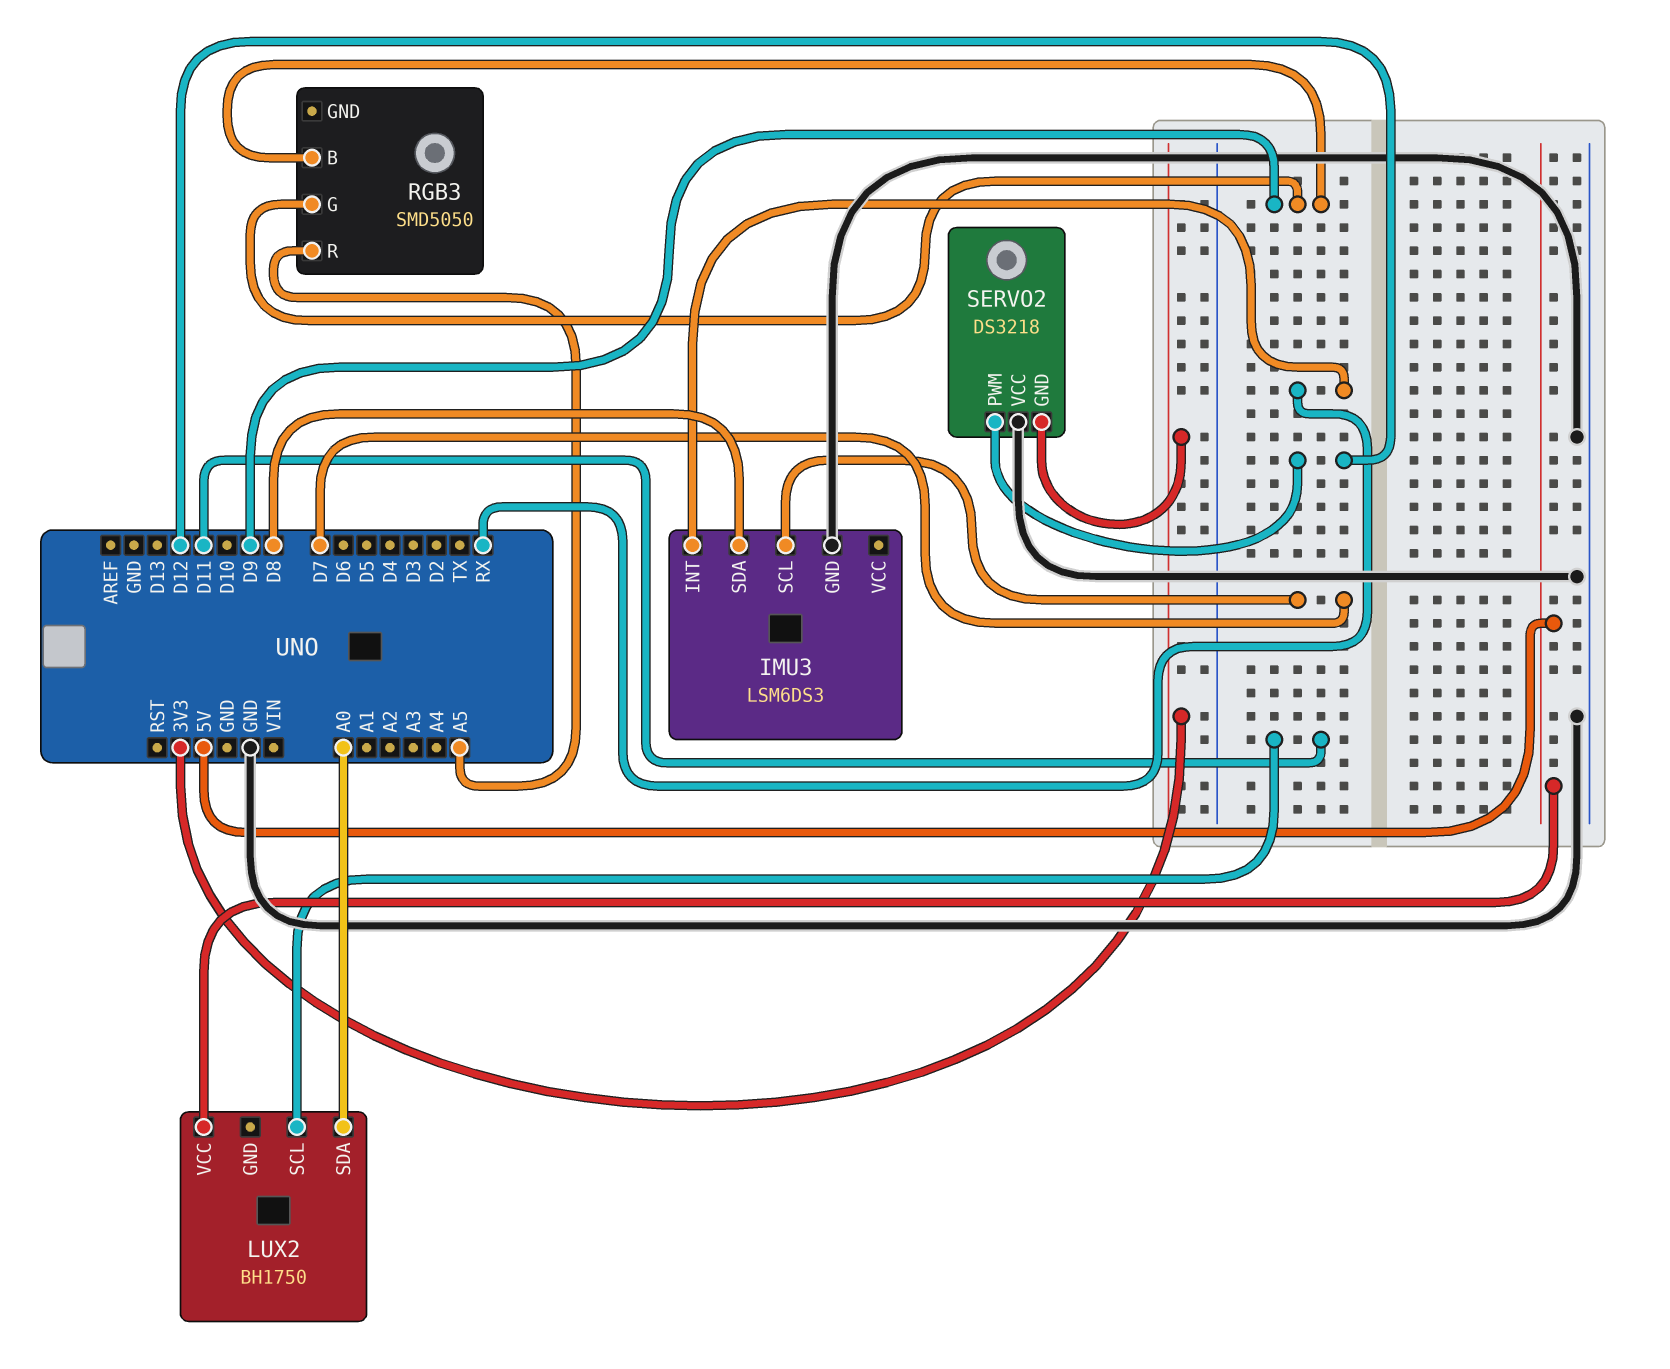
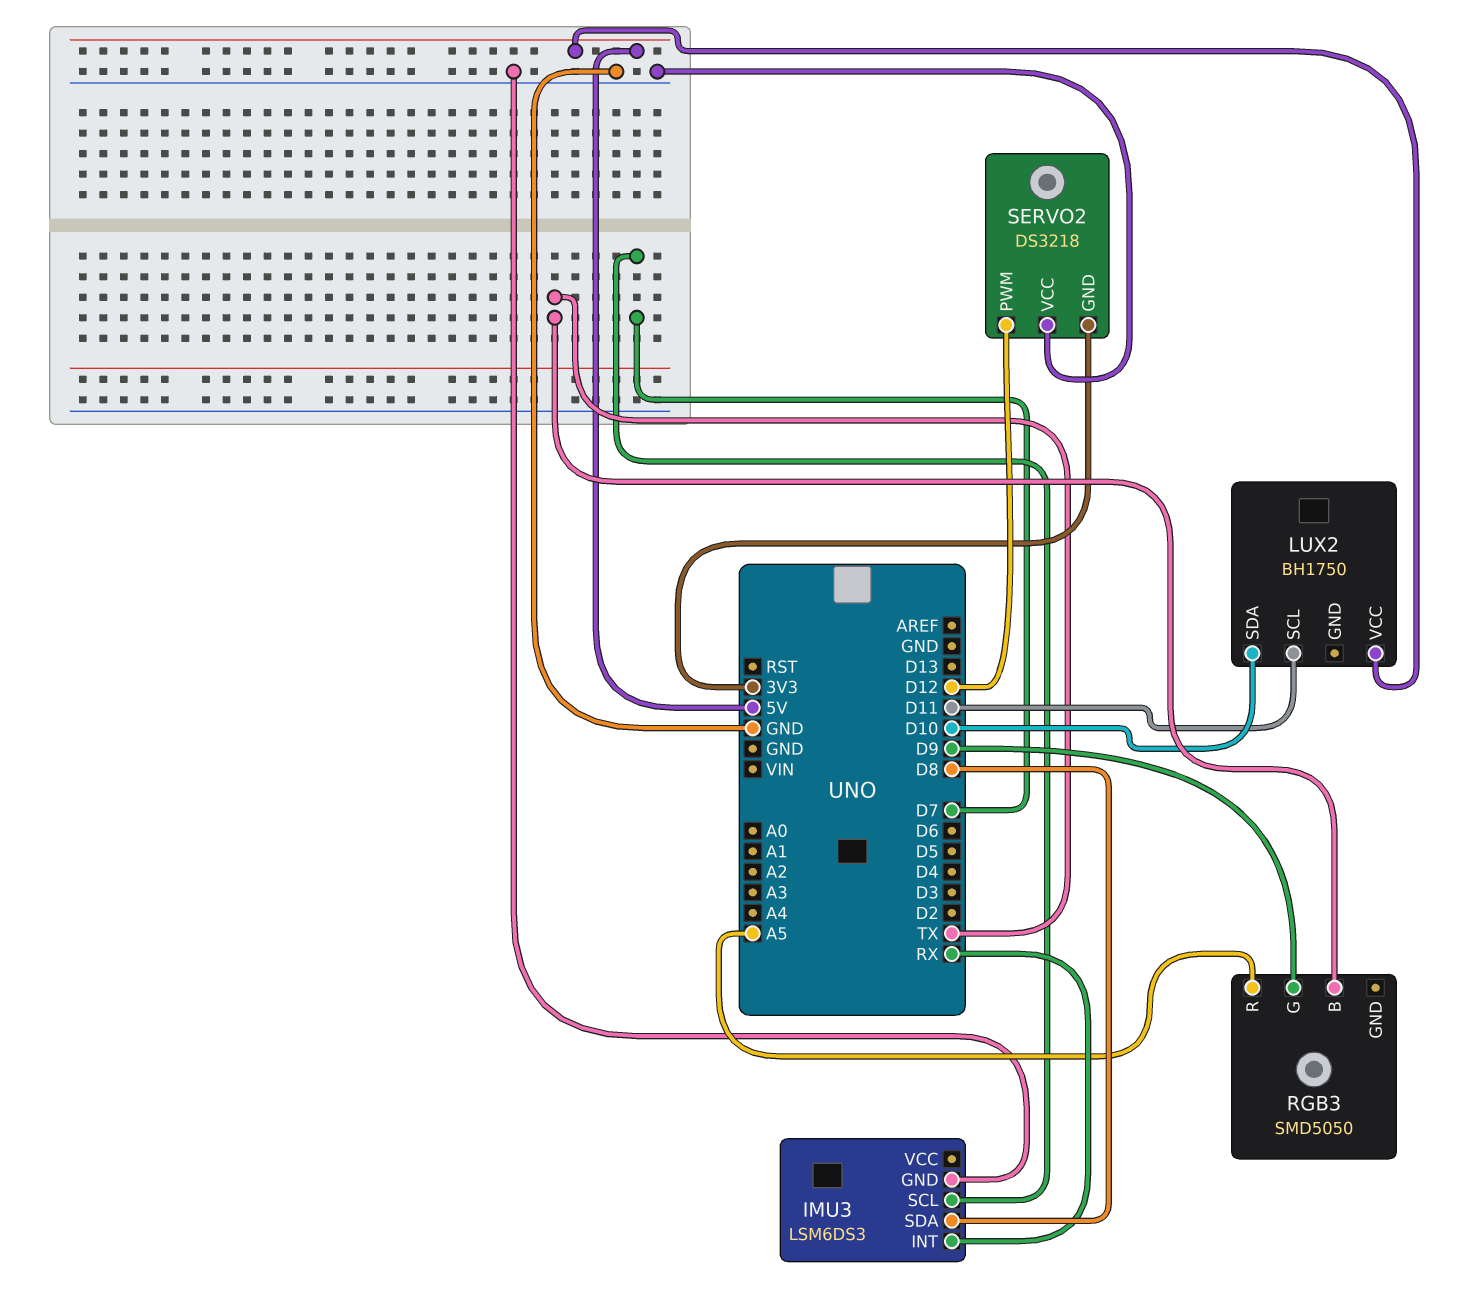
LUX2 pin SDA: A0 -> D10
RGB3 pin B: D9 -> TX

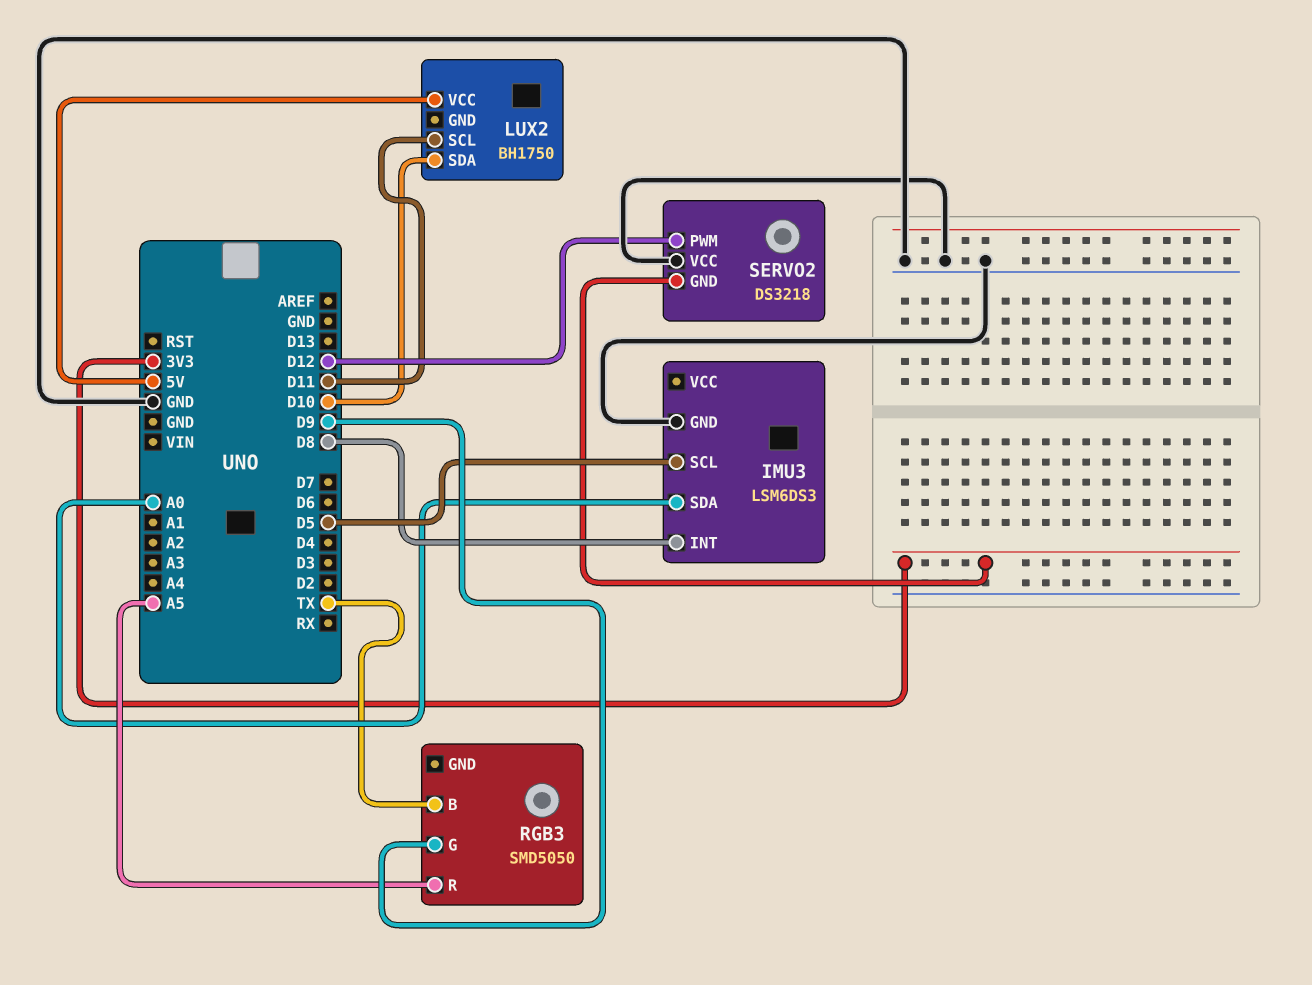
IMU3 pin INT: RX -> D8
IMU3 pin SCL: D7 -> D5
IMU3 pin SDA: D8 -> A0

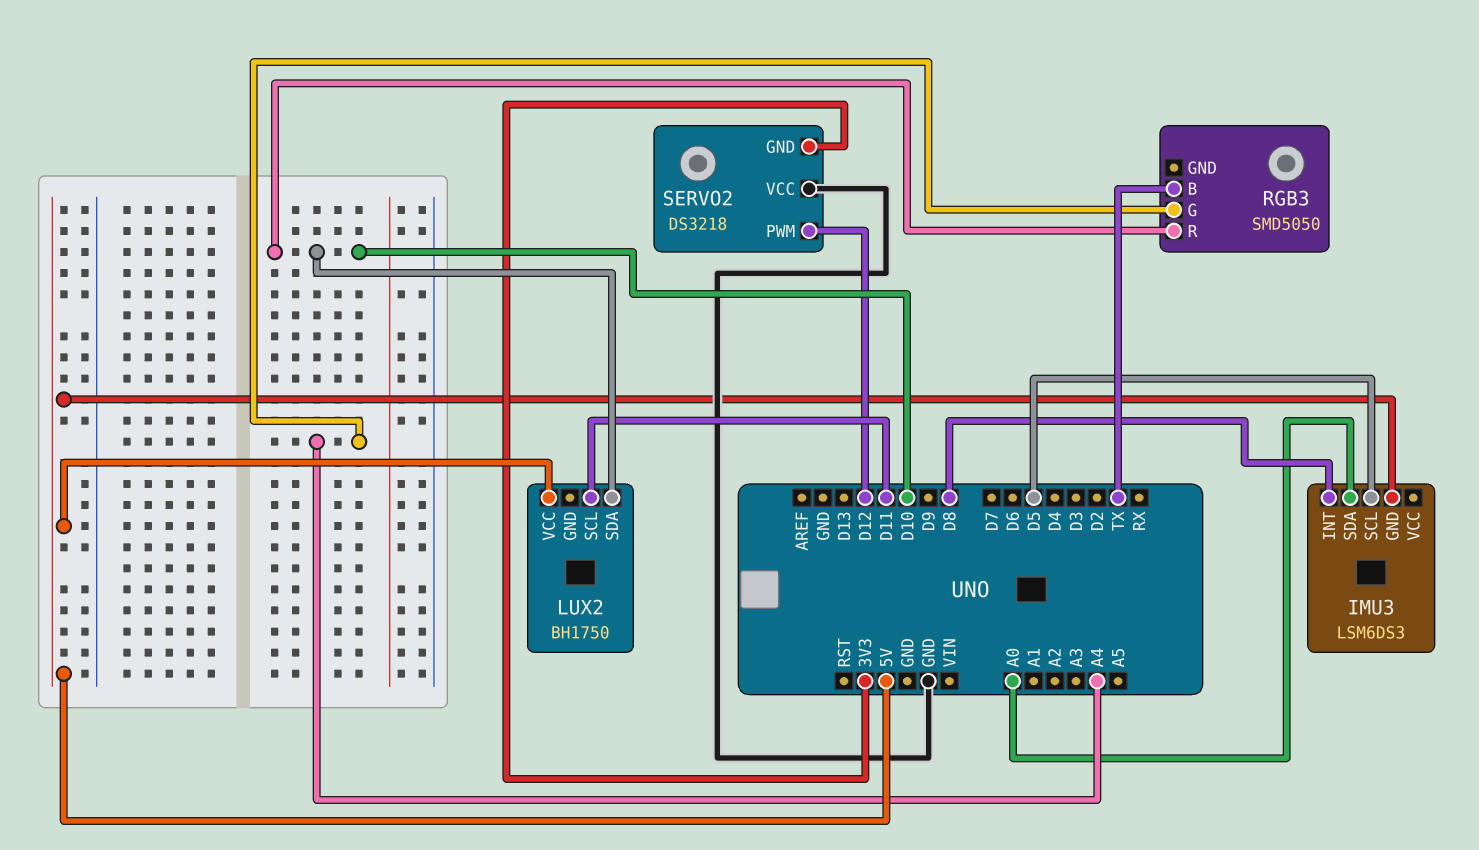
IMU3 pin GND: GND -> 5V
RGB3 pin G: D9 -> A4
RGB3 pin R: A5 -> D10

